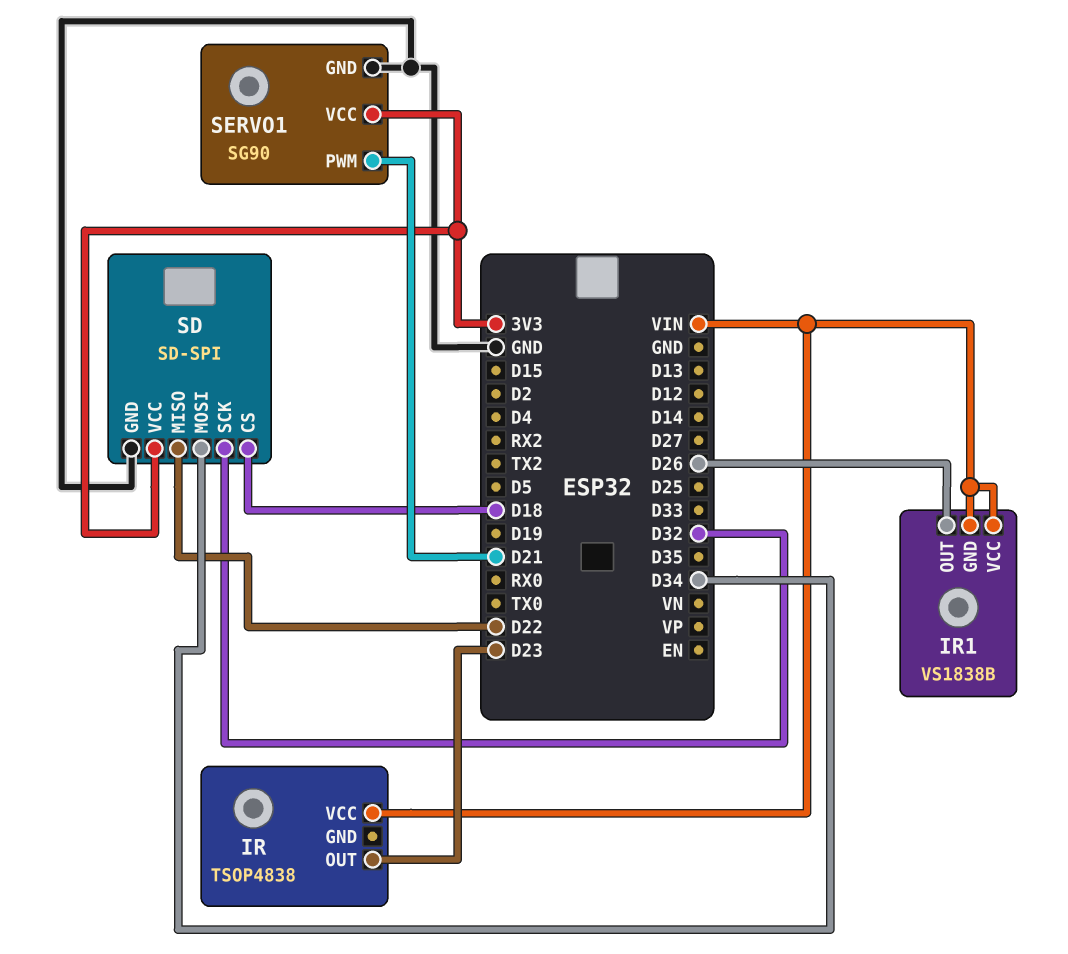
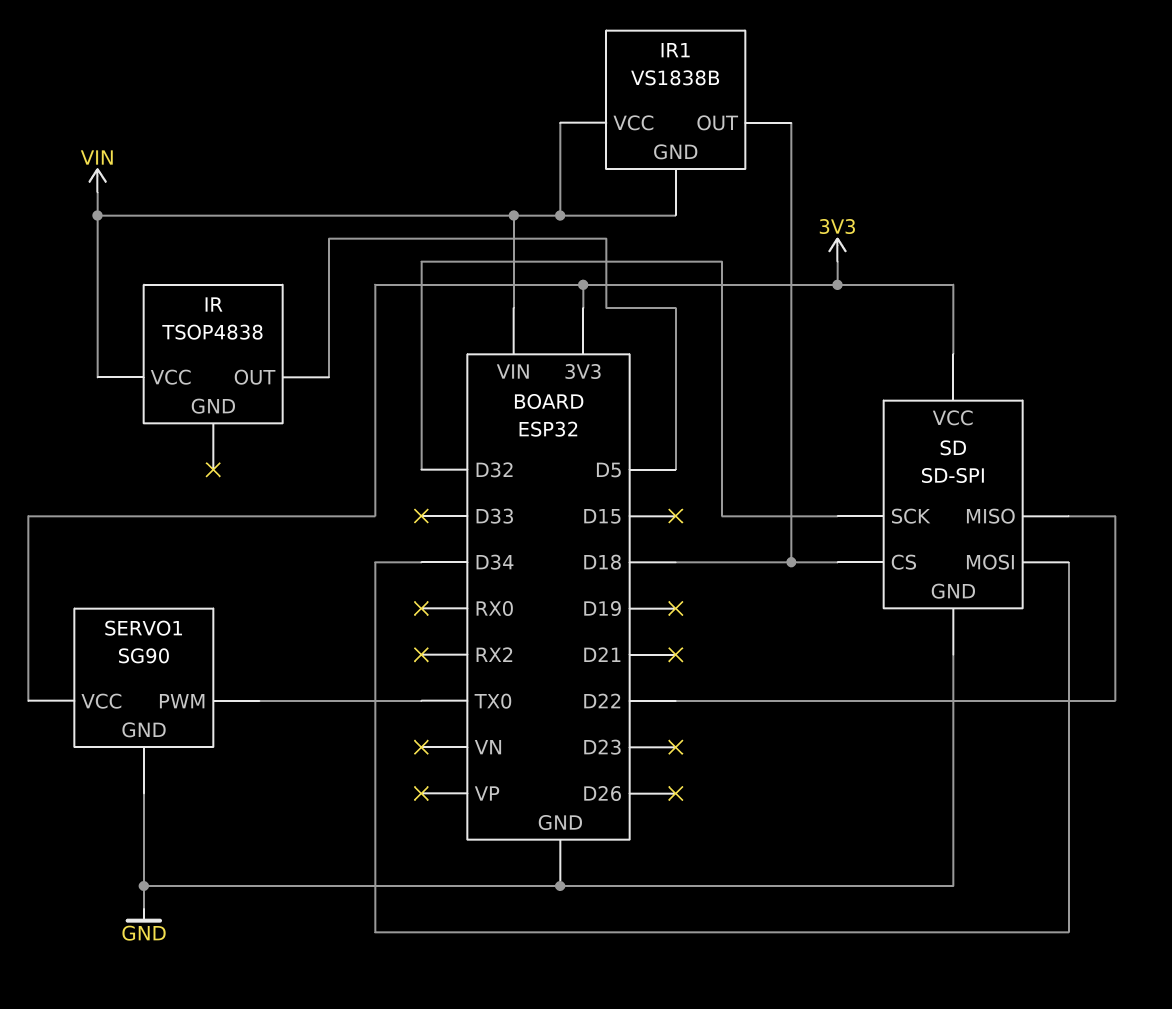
IR pin OUT: D23 -> D5
IR1 pin OUT: D26 -> D18
SERVO1 pin PWM: D21 -> TX0

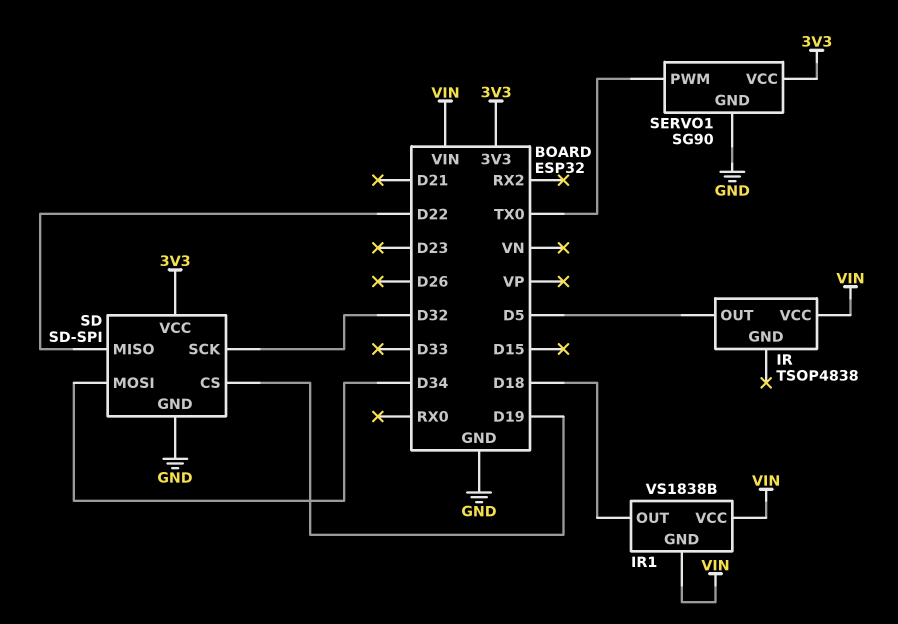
SD pin CS: D18 -> D19

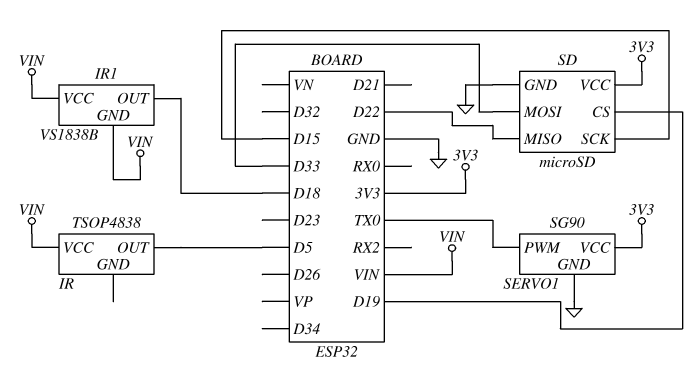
SD: SD-SPI -> microSD
SD pin MOSI: D34 -> D33
SD pin SCK: D32 -> D15

